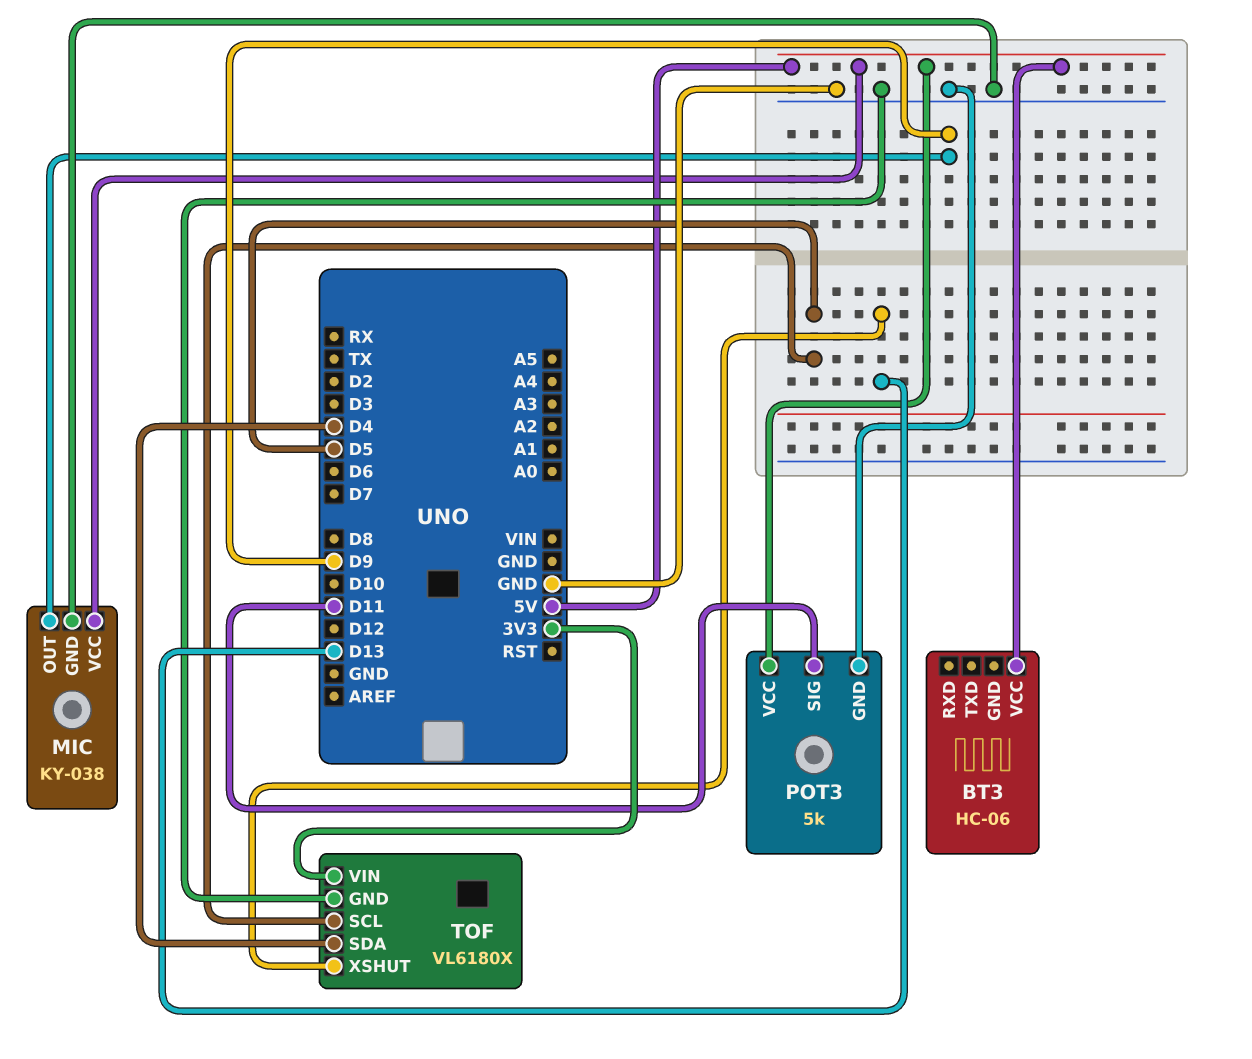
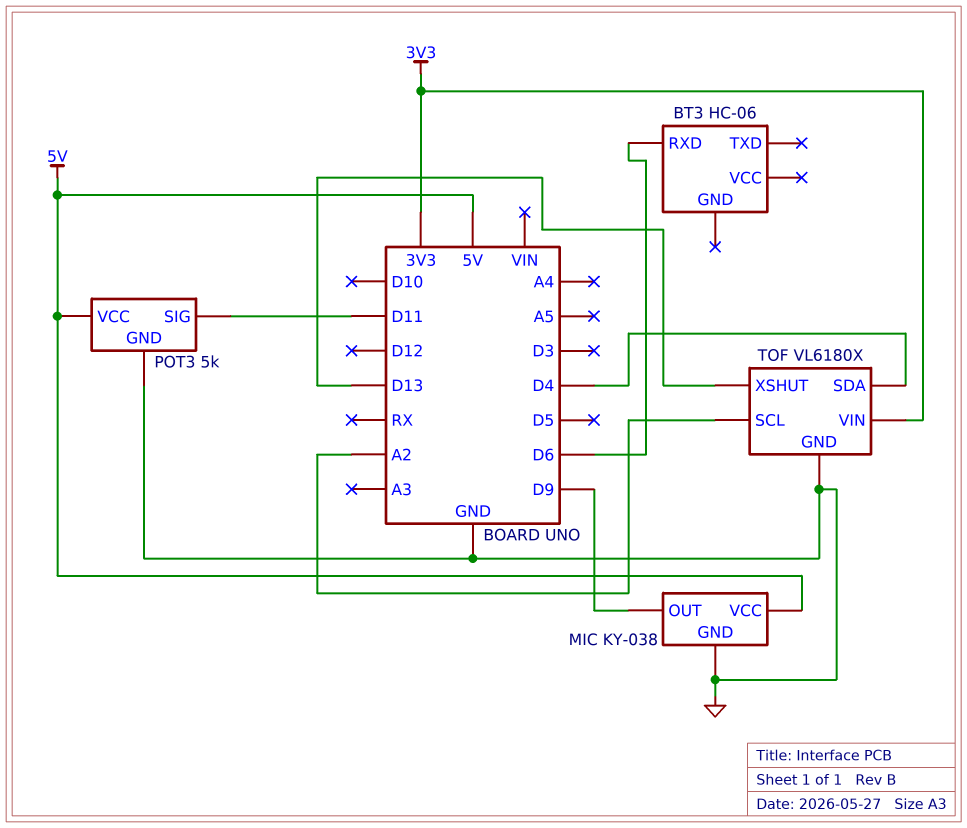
BT3 pin RXD: none -> D6
BT3 pin VCC: 5V -> none
TOF pin SCL: D5 -> A2

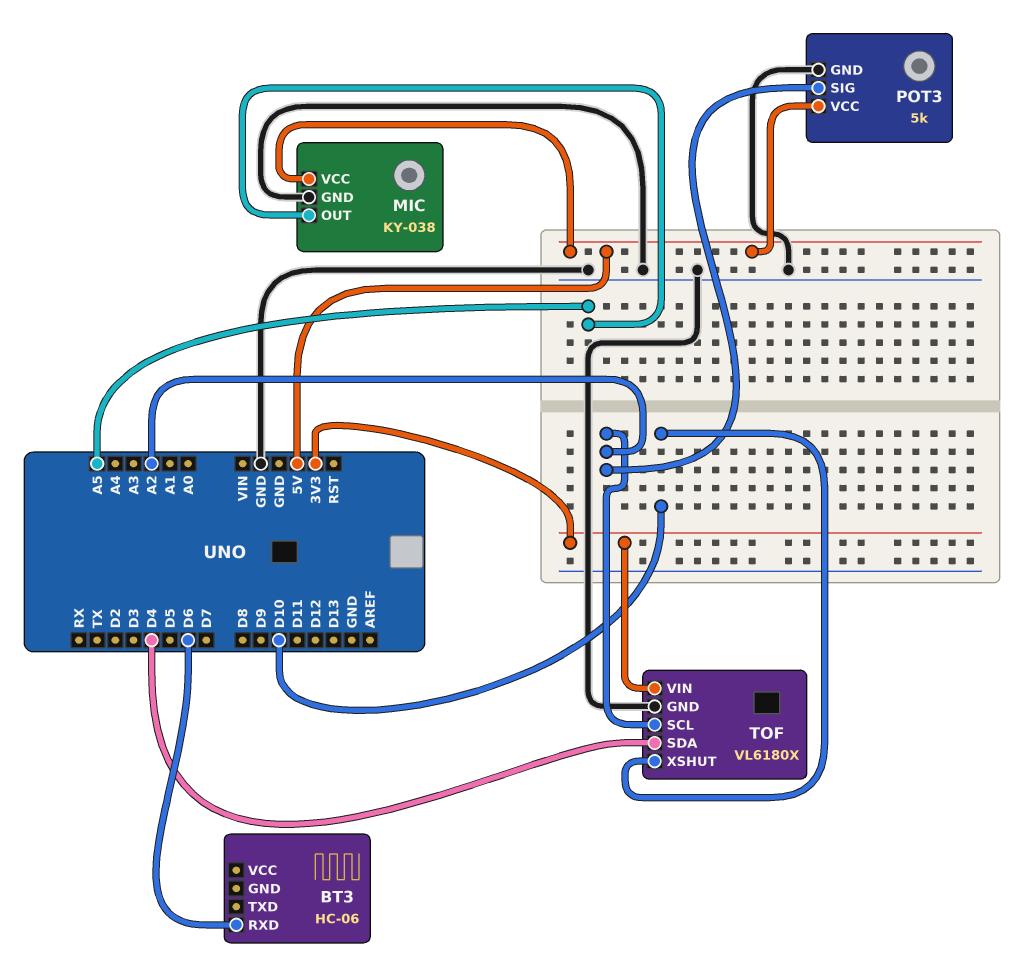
MIC pin OUT: D9 -> A5
POT3 pin SIG: D11 -> A2
TOF pin XSHUT: D13 -> D10

